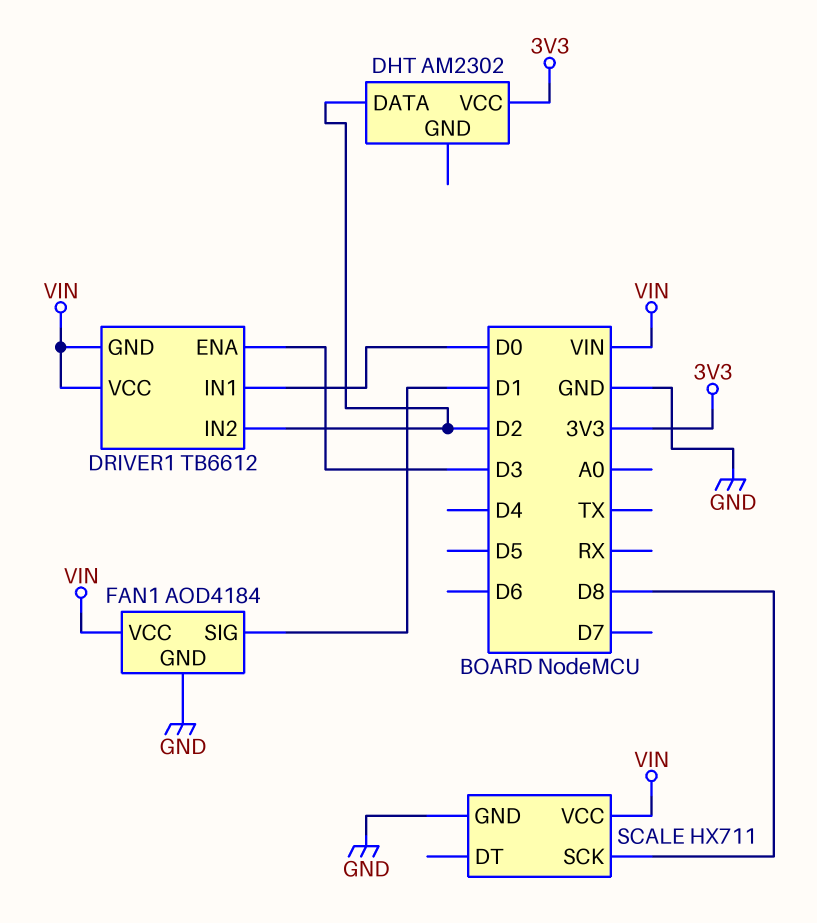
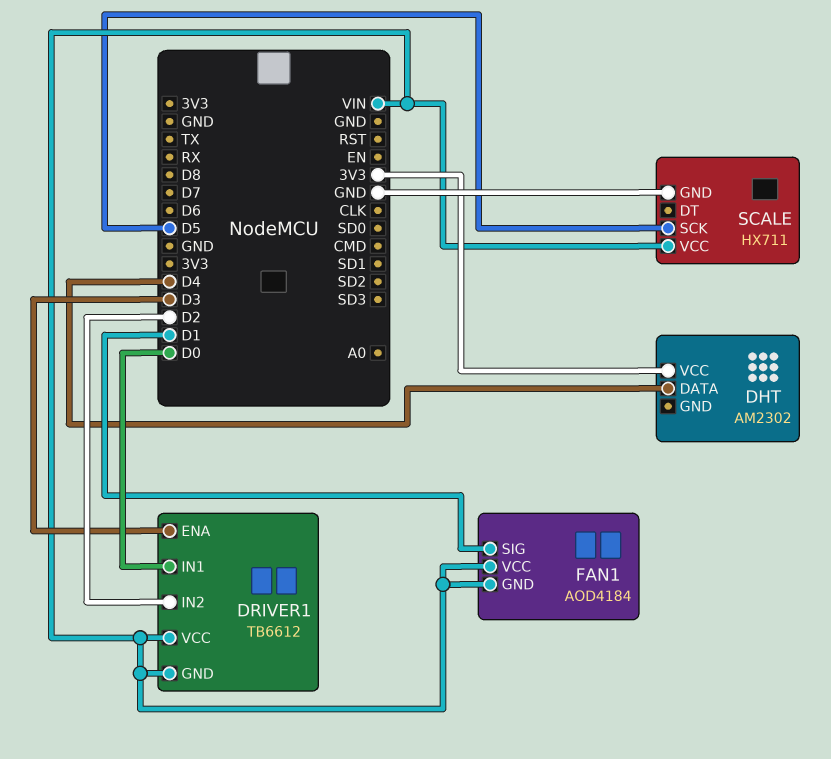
DHT pin DATA: D2 -> D4
FAN1 pin GND: GND -> VIN
SCALE pin SCK: D8 -> D5

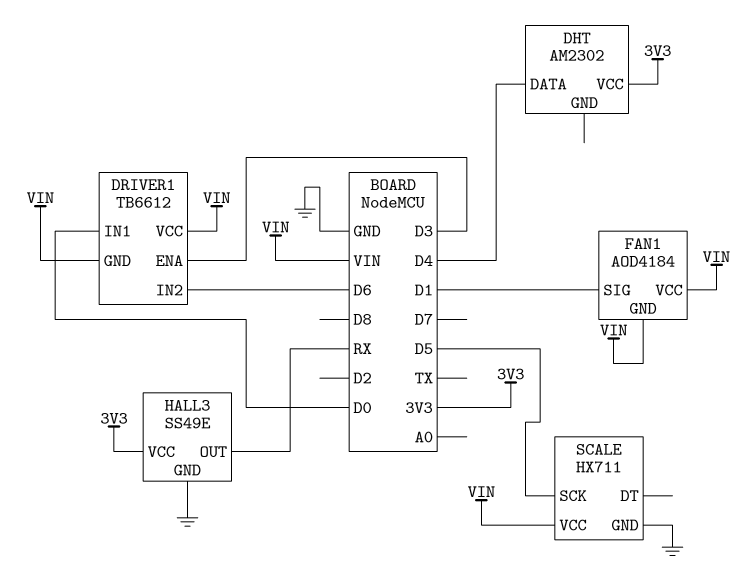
DRIVER1 pin IN2: D2 -> D6
HALL3: none -> SS49E
HALL3 pin GND: none -> GND
HALL3 pin OUT: none -> RX
HALL3 pin VCC: none -> 3V3

